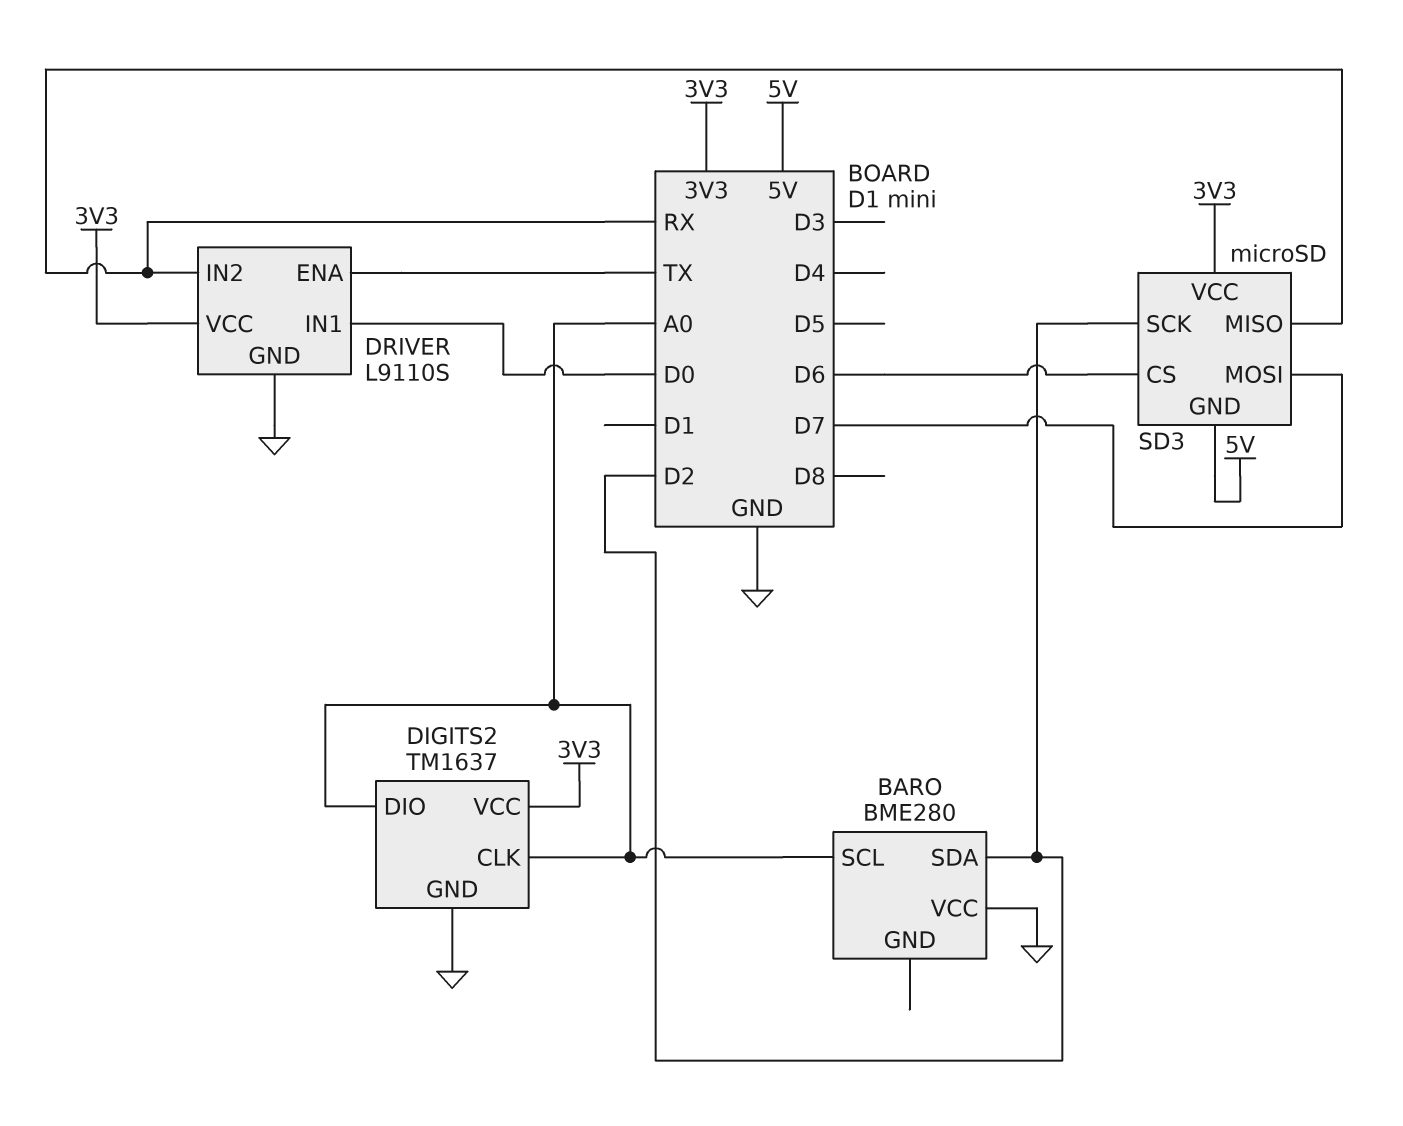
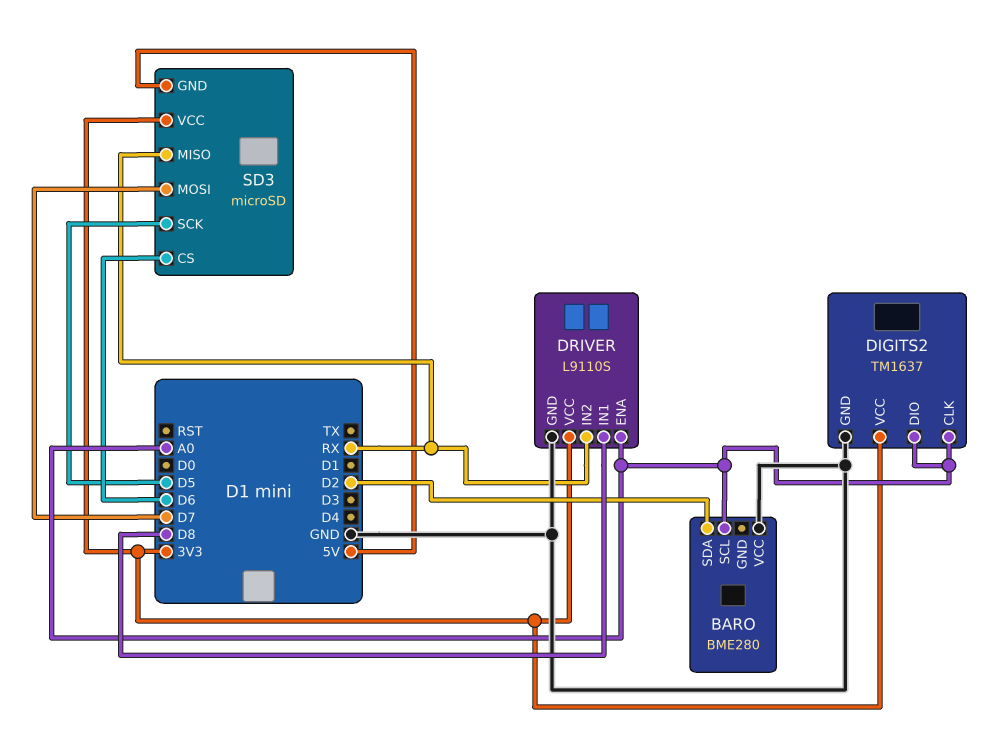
DRIVER pin ENA: TX -> A0
DRIVER pin IN1: D0 -> D8
SD3 pin SCK: D2 -> D5

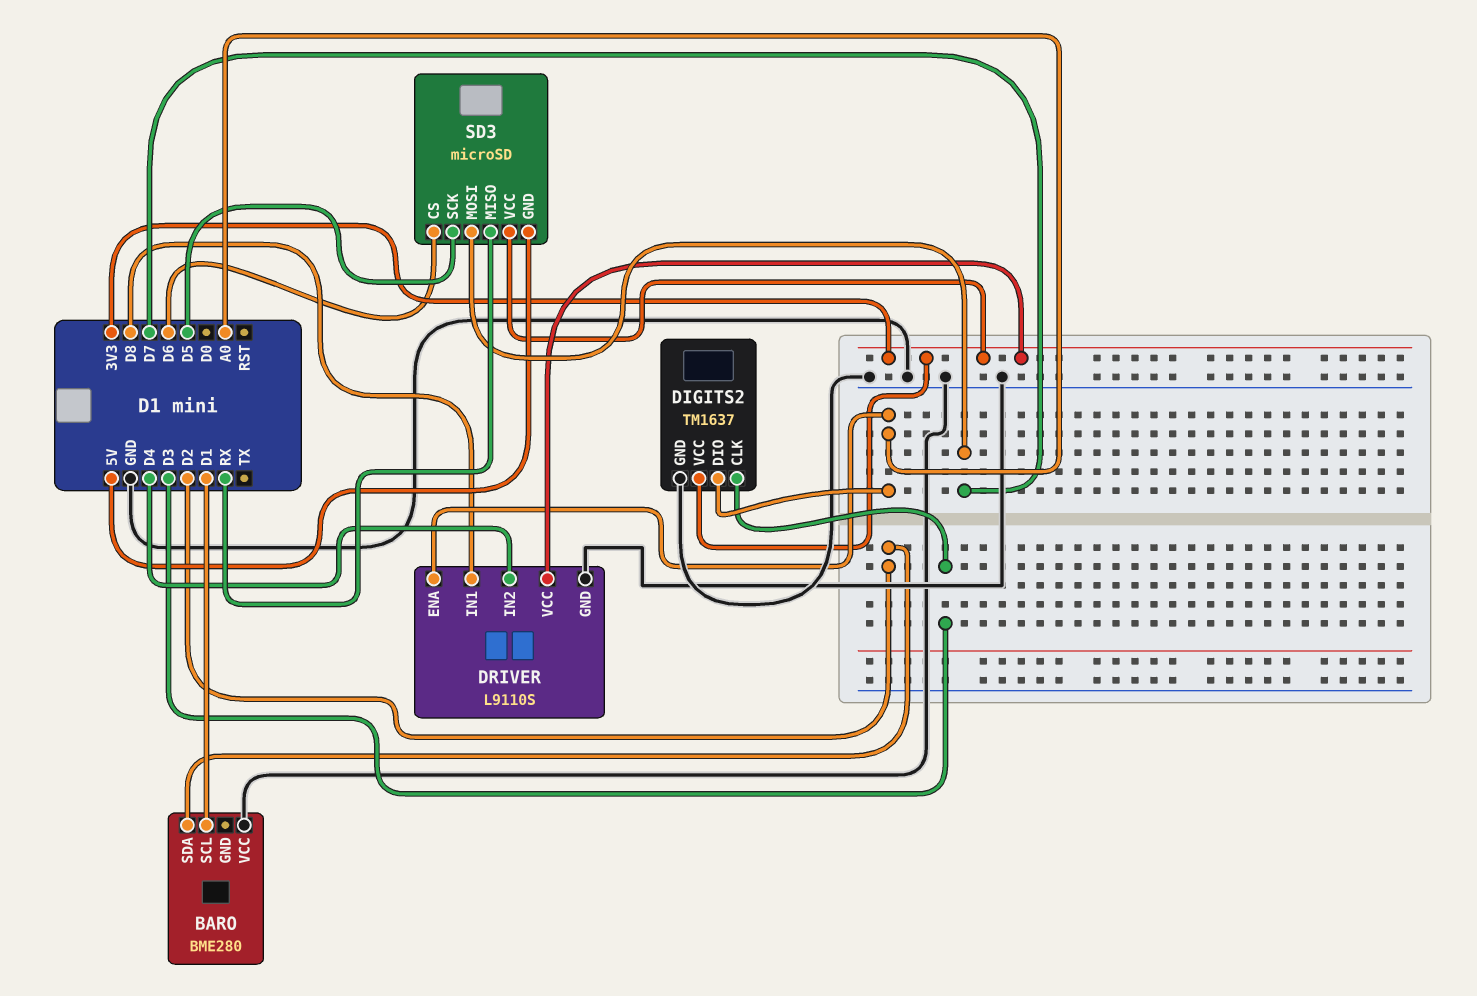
BARO pin SCL: A0 -> D1
DIGITS2 pin CLK: A0 -> D3
DRIVER pin IN2: RX -> D4

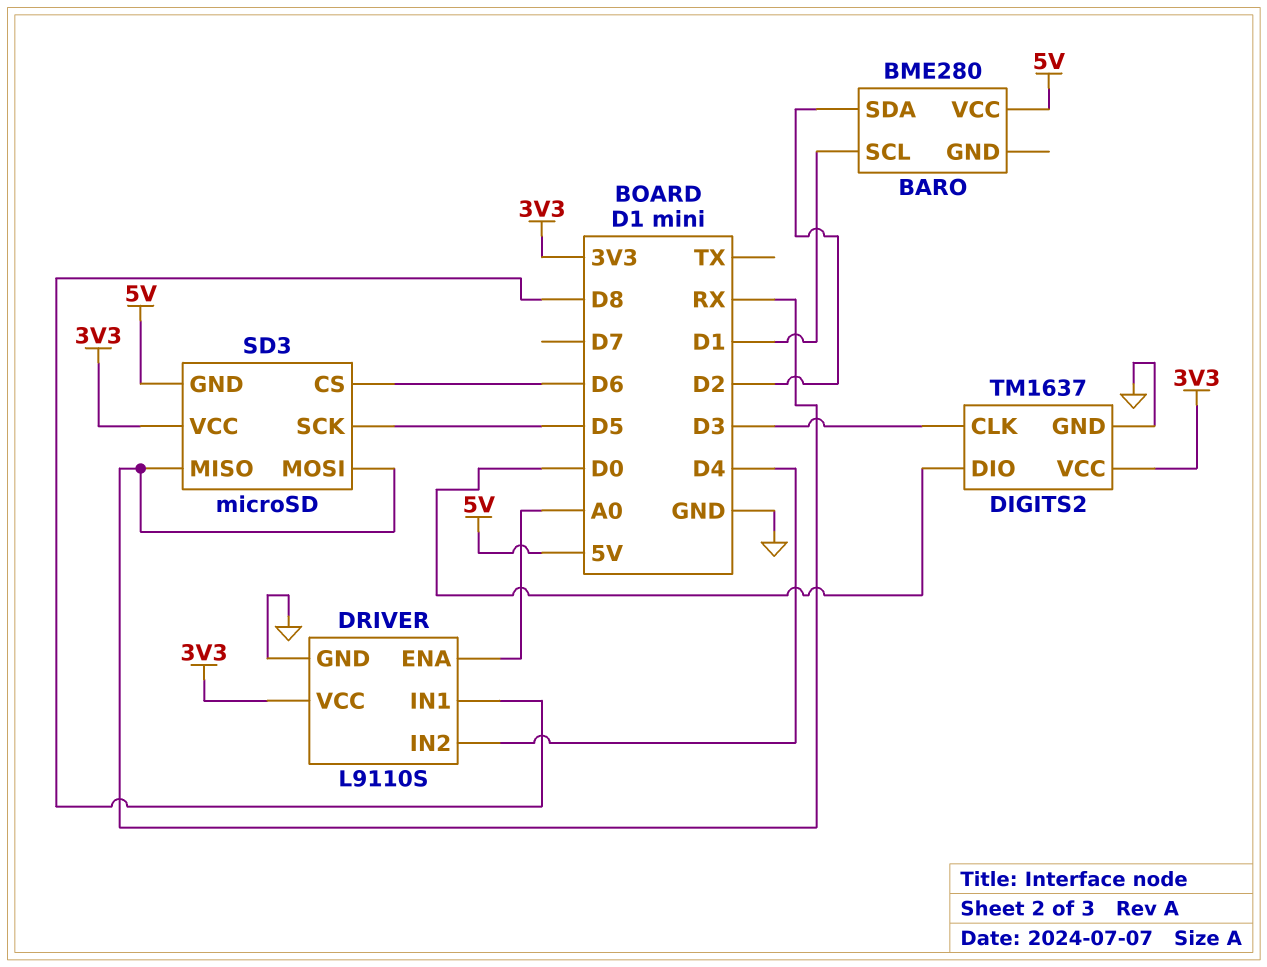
BARO pin VCC: GND -> 5V
DIGITS2 pin DIO: A0 -> D0
SD3 pin MOSI: D7 -> RX

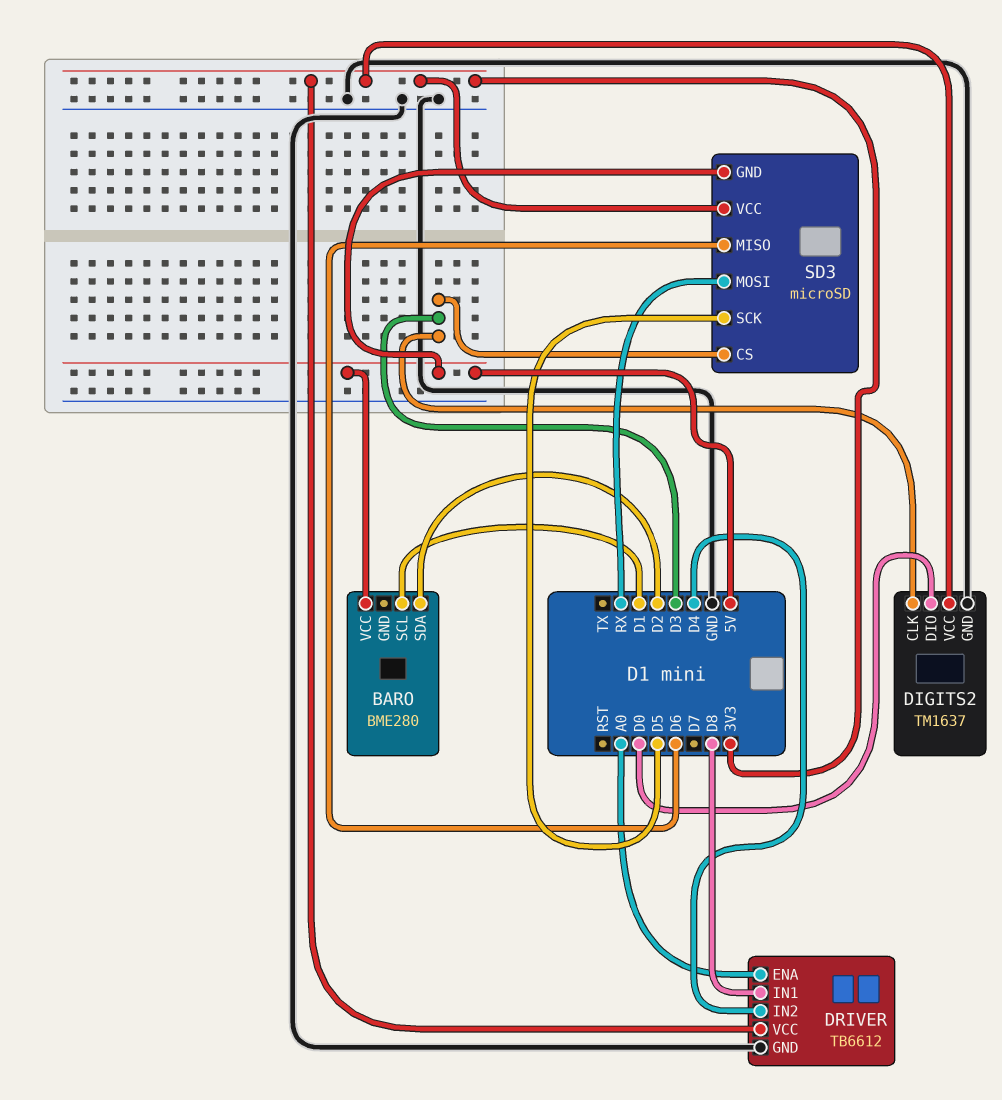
DRIVER: L9110S -> TB6612
SD3 pin CS: D6 -> D3
SD3 pin MISO: RX -> D6

